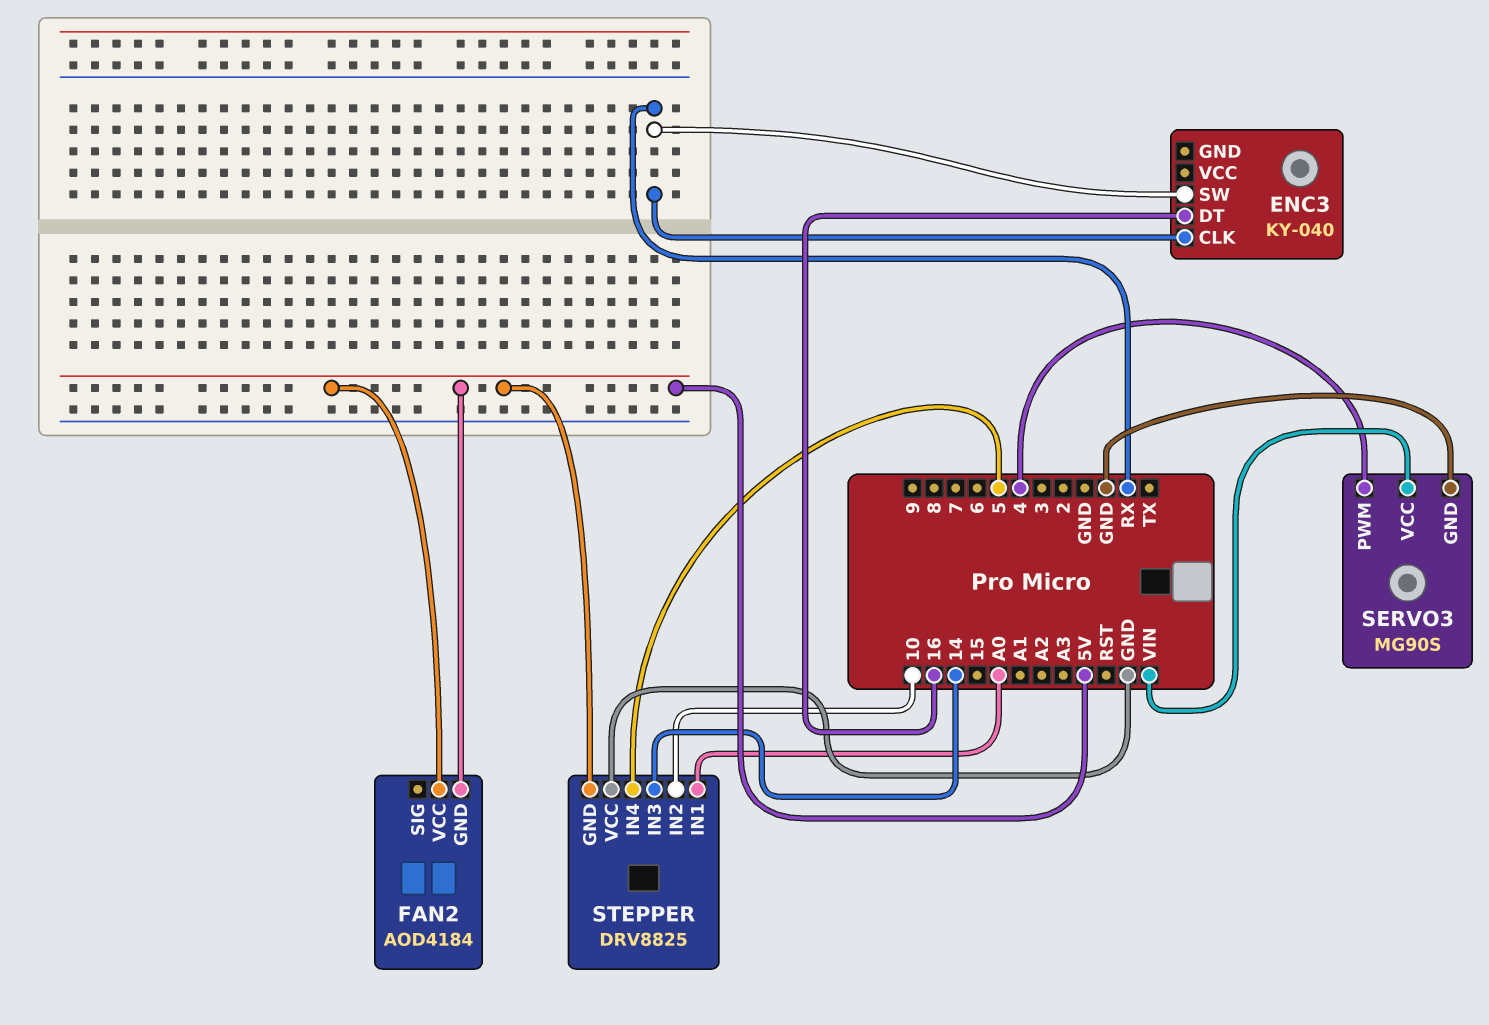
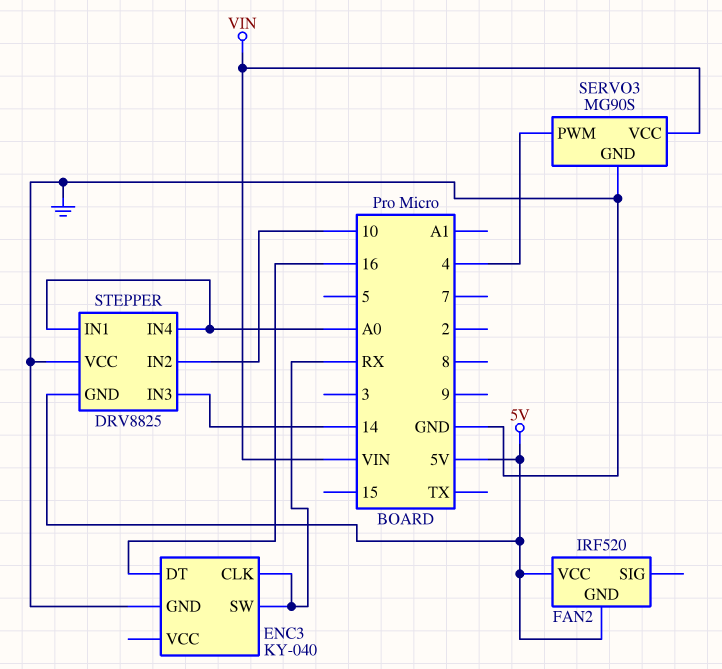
ENC3 pin GND: none -> GND
FAN2: AOD4184 -> IRF520
STEPPER pin IN4: 5 -> A0

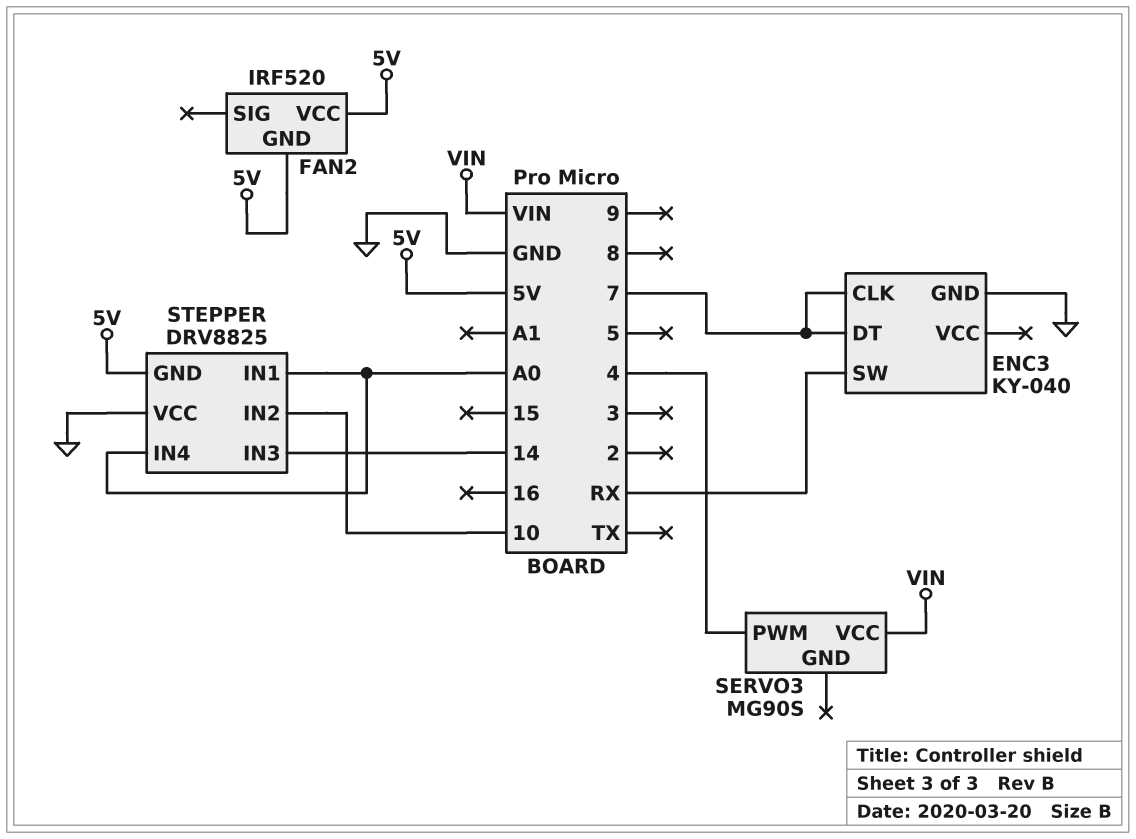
ENC3 pin CLK: RX -> 7
ENC3 pin DT: 16 -> 7
SERVO3 pin GND: GND -> none

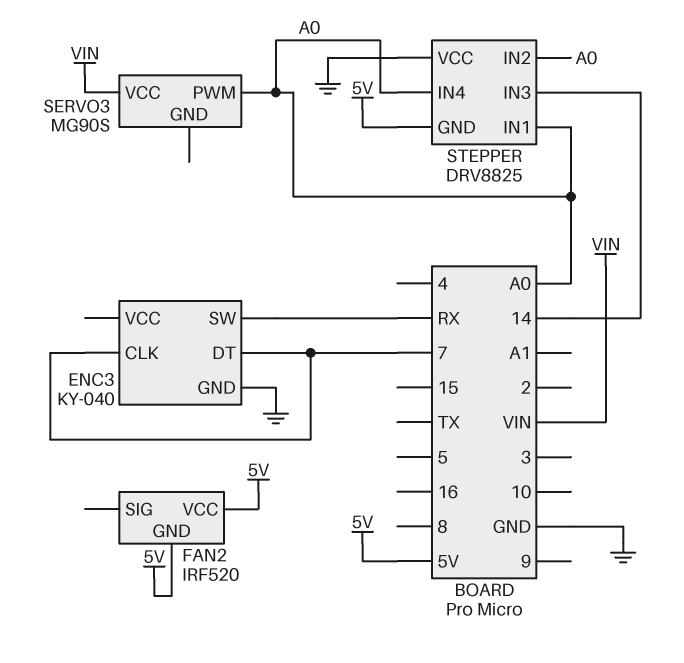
SERVO3 pin PWM: 4 -> A0
STEPPER pin IN2: 10 -> A0

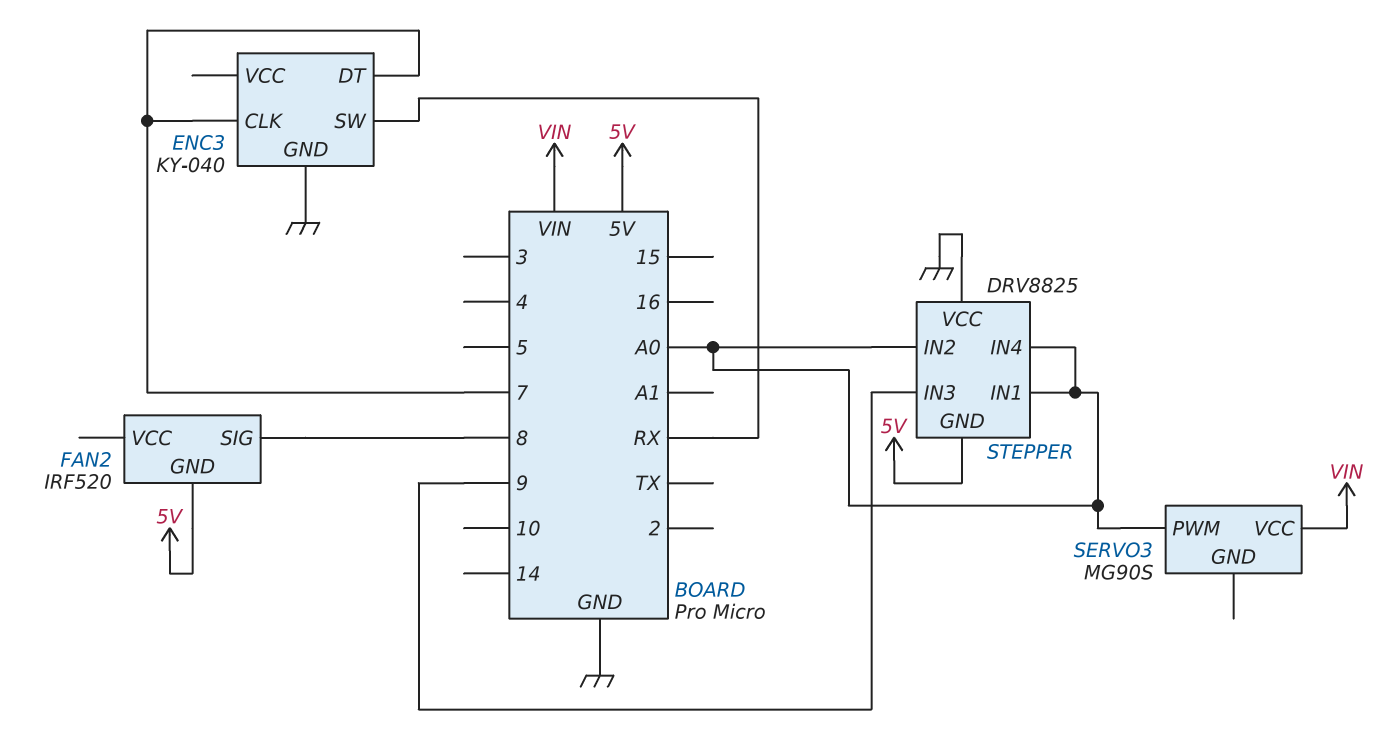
FAN2 pin SIG: none -> 8
FAN2 pin VCC: 5V -> none
STEPPER pin IN3: 14 -> 9

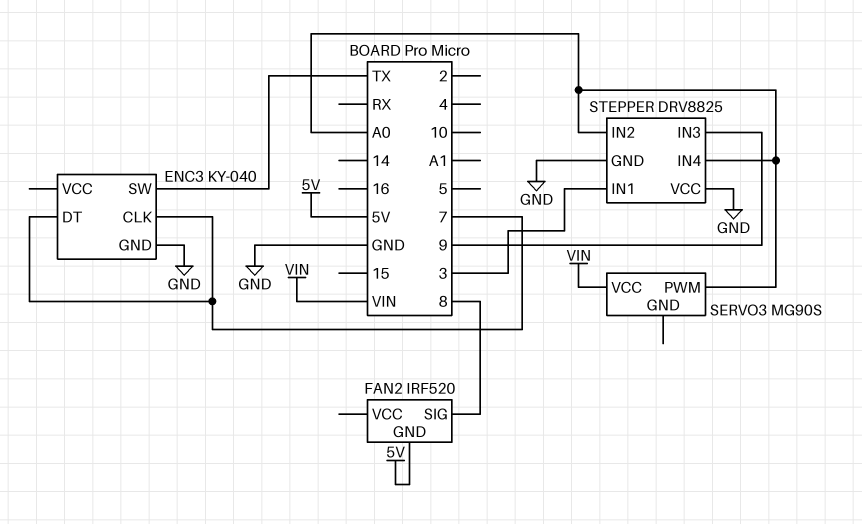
ENC3 pin SW: RX -> TX
STEPPER pin GND: 5V -> GND
STEPPER pin IN1: A0 -> 3

